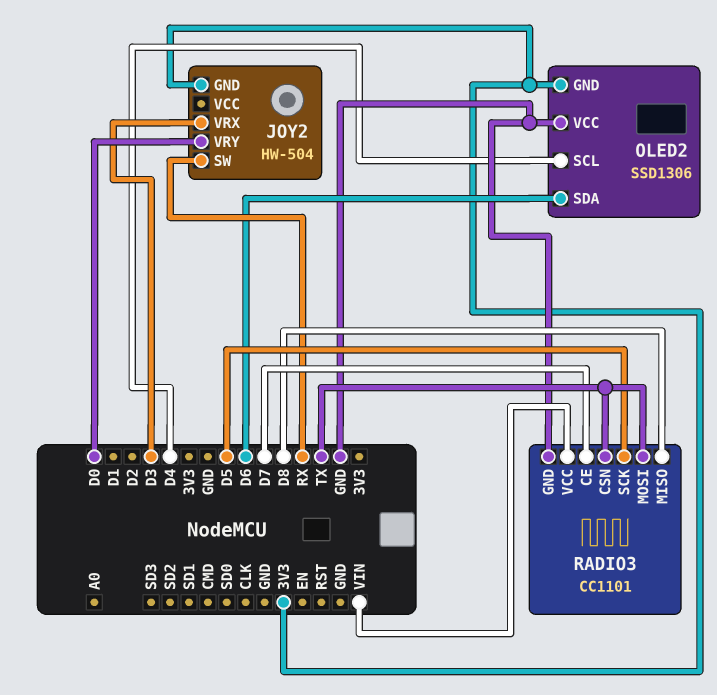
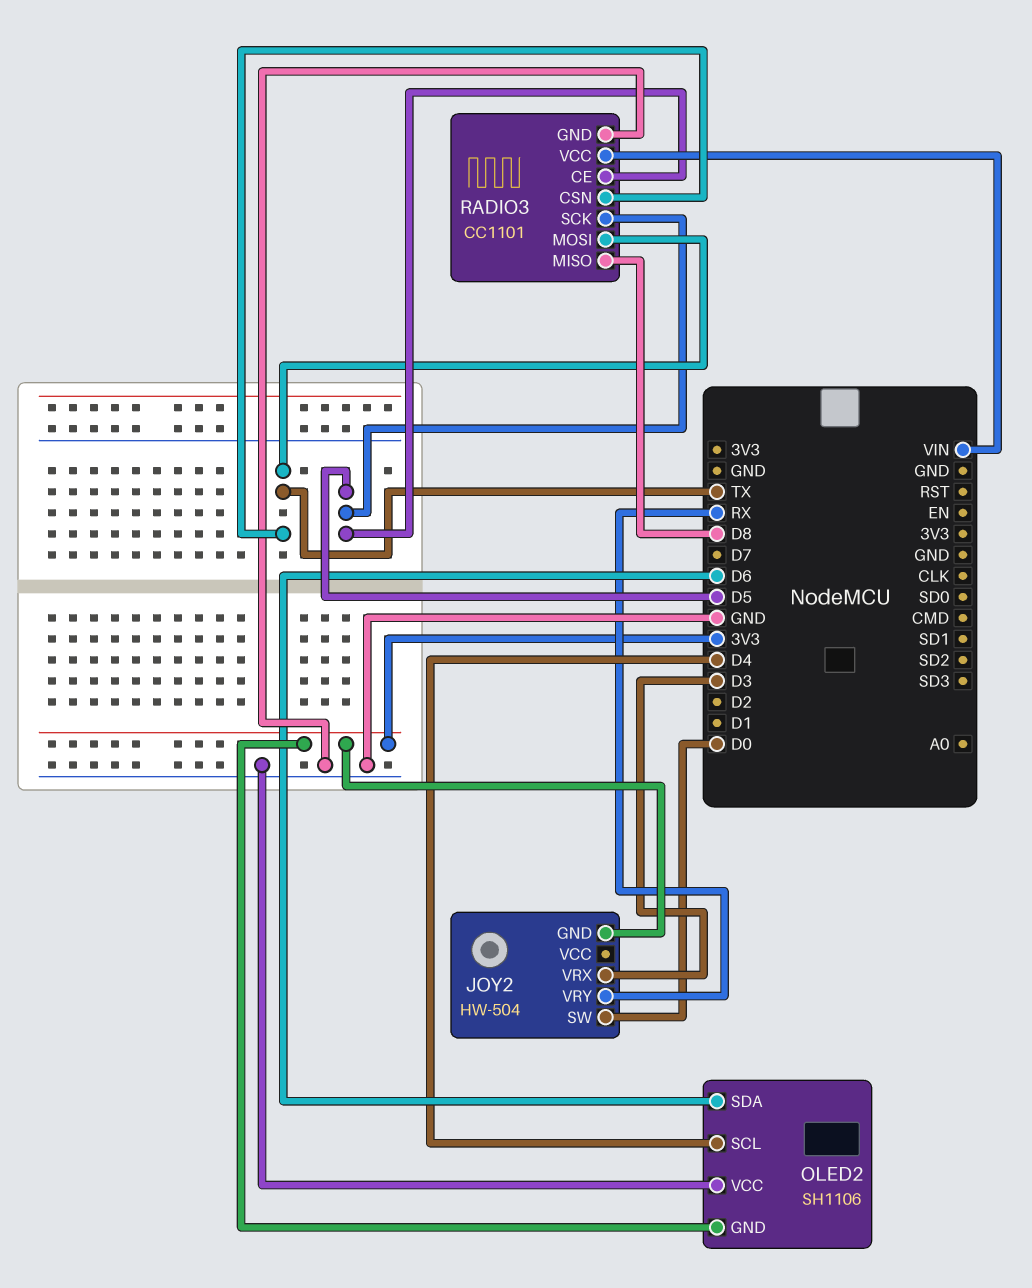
JOY2 pin SW: RX -> D0
JOY2 pin VRY: D0 -> RX
OLED2: SSD1306 -> SH1106
RADIO3 pin CE: D7 -> D5

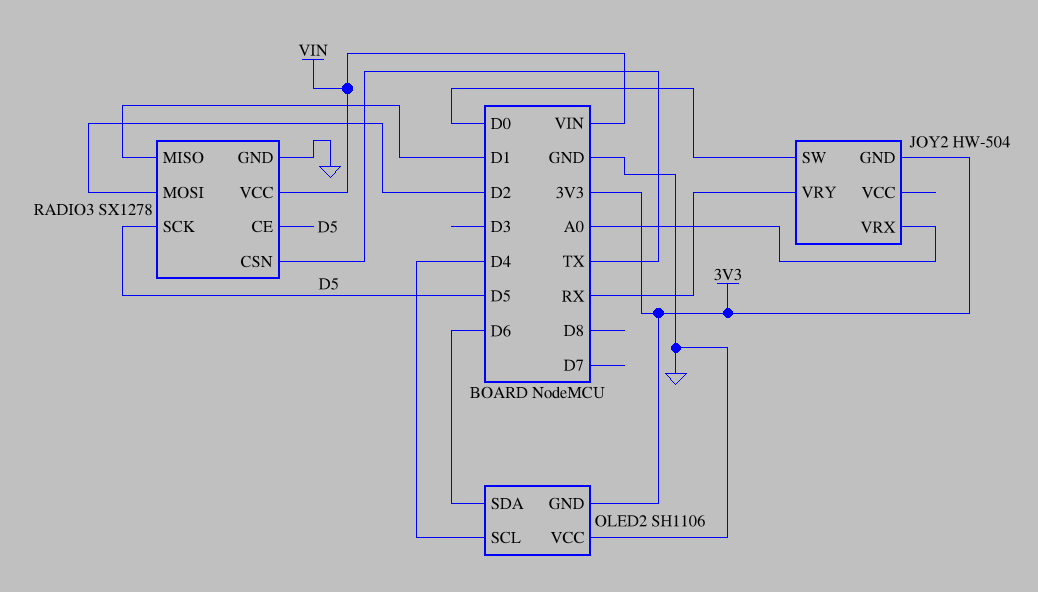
JOY2 pin VRX: D3 -> A0
RADIO3: CC1101 -> SX1278
RADIO3 pin MISO: D8 -> D1
RADIO3 pin MOSI: TX -> D2

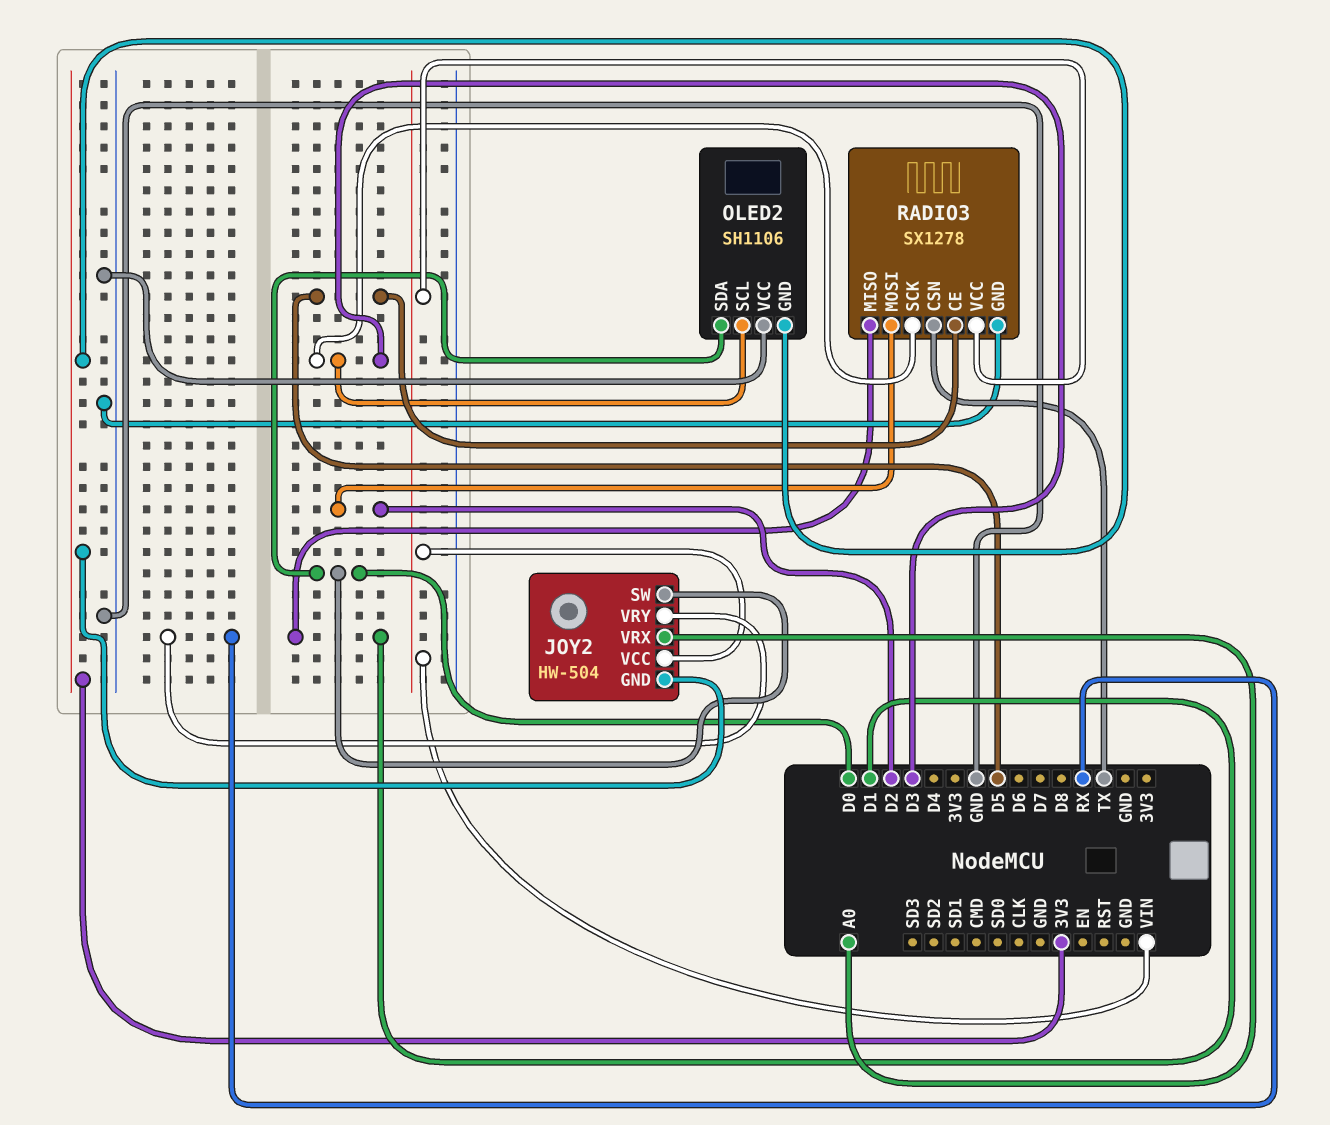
JOY2 pin VCC: none -> VIN
OLED2 pin SCL: D4 -> D3
OLED2 pin SDA: D6 -> D0
RADIO3 pin SCK: D5 -> D3

